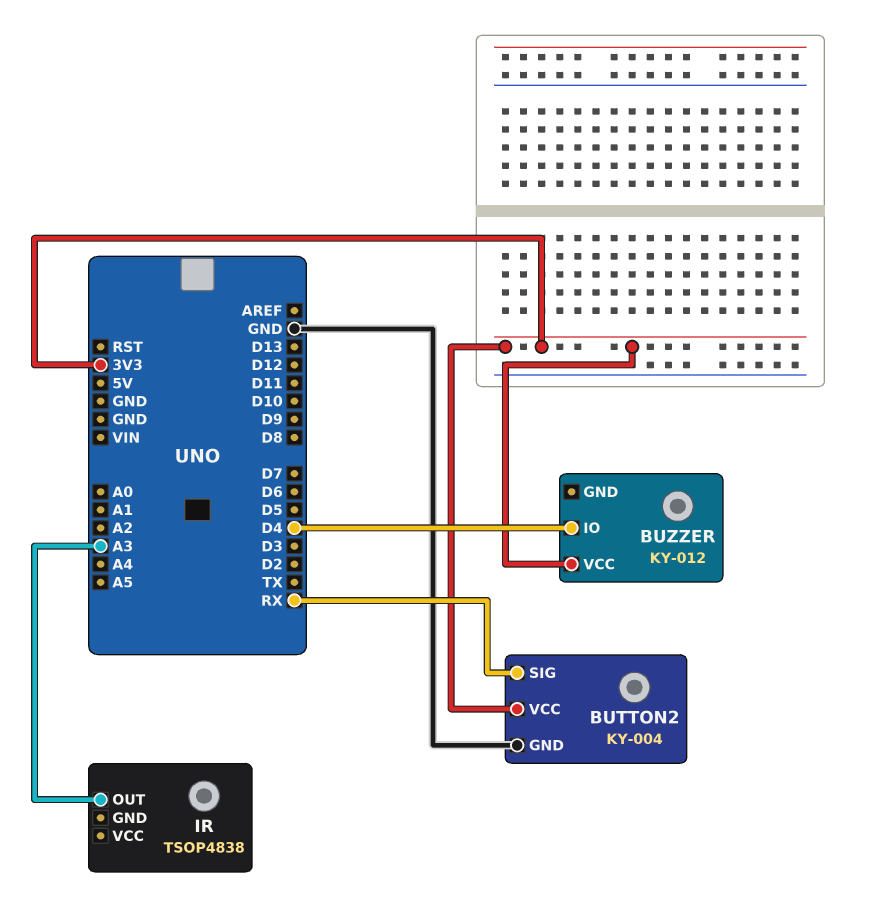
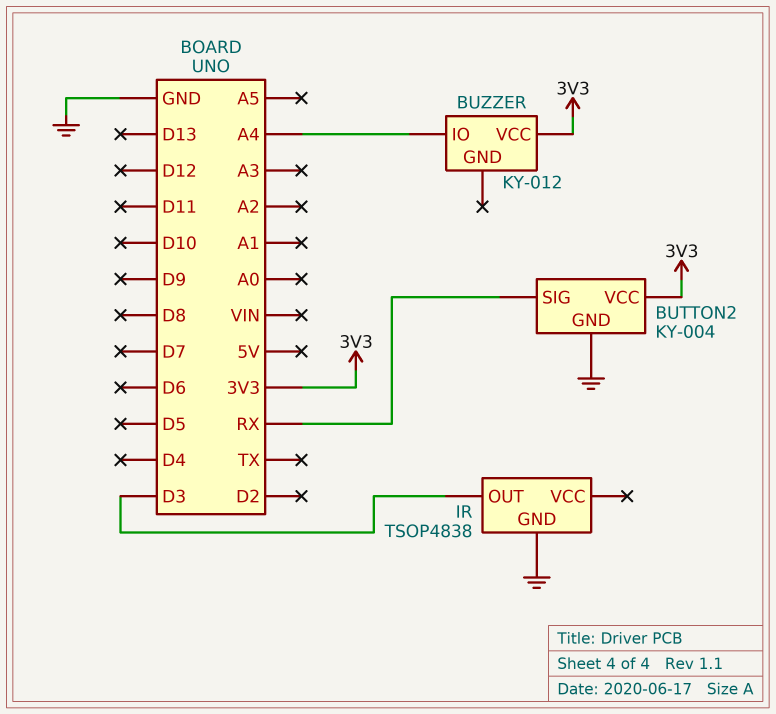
BUZZER pin IO: D4 -> A4
IR pin GND: none -> GND
IR pin OUT: A3 -> D3

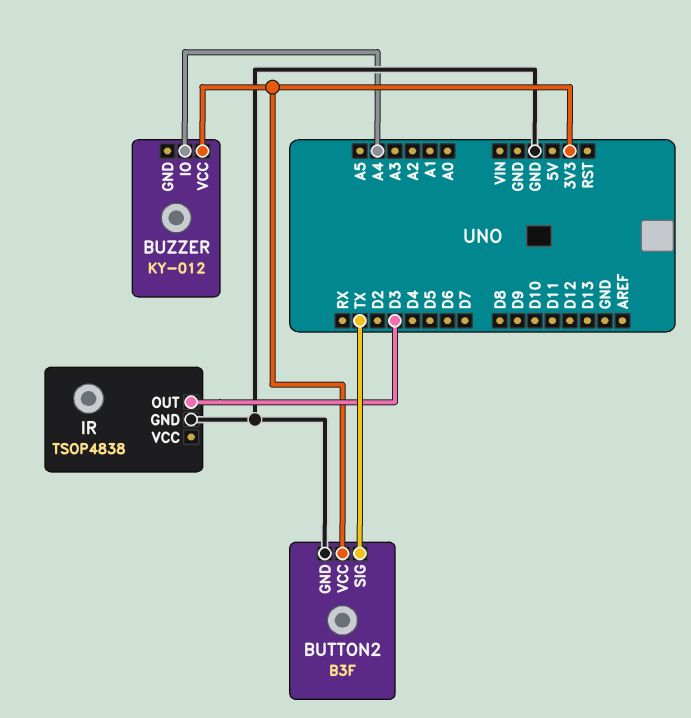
BUTTON2: KY-004 -> B3F
BUTTON2 pin SIG: RX -> TX

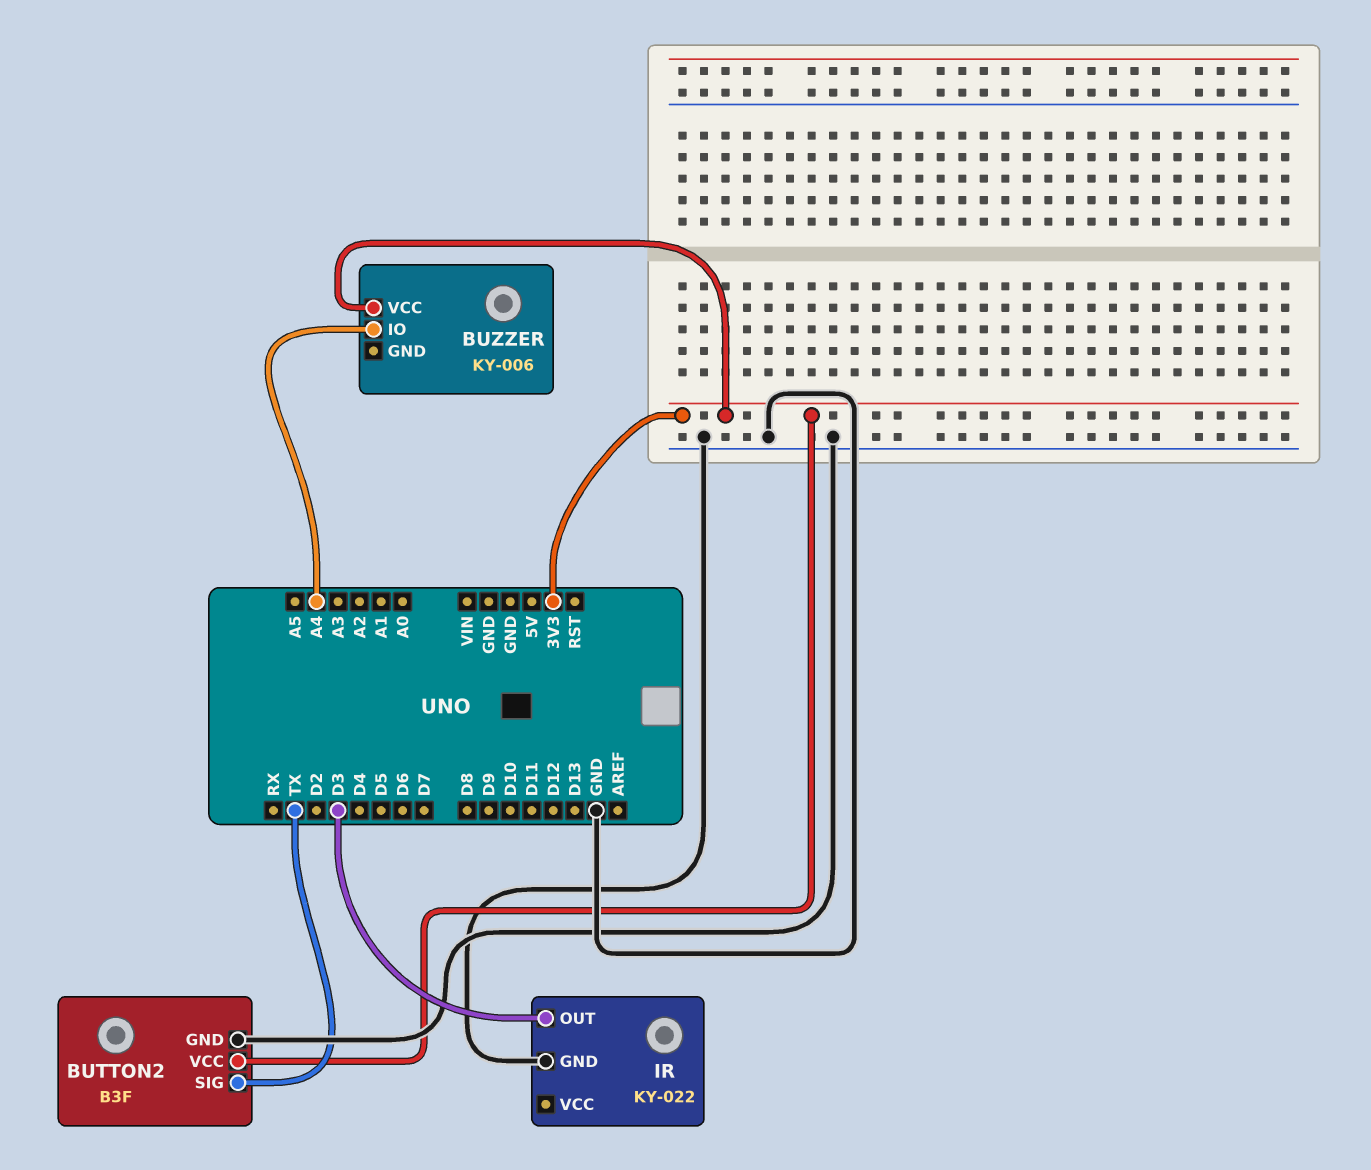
BUZZER: KY-012 -> KY-006
IR: TSOP4838 -> KY-022

